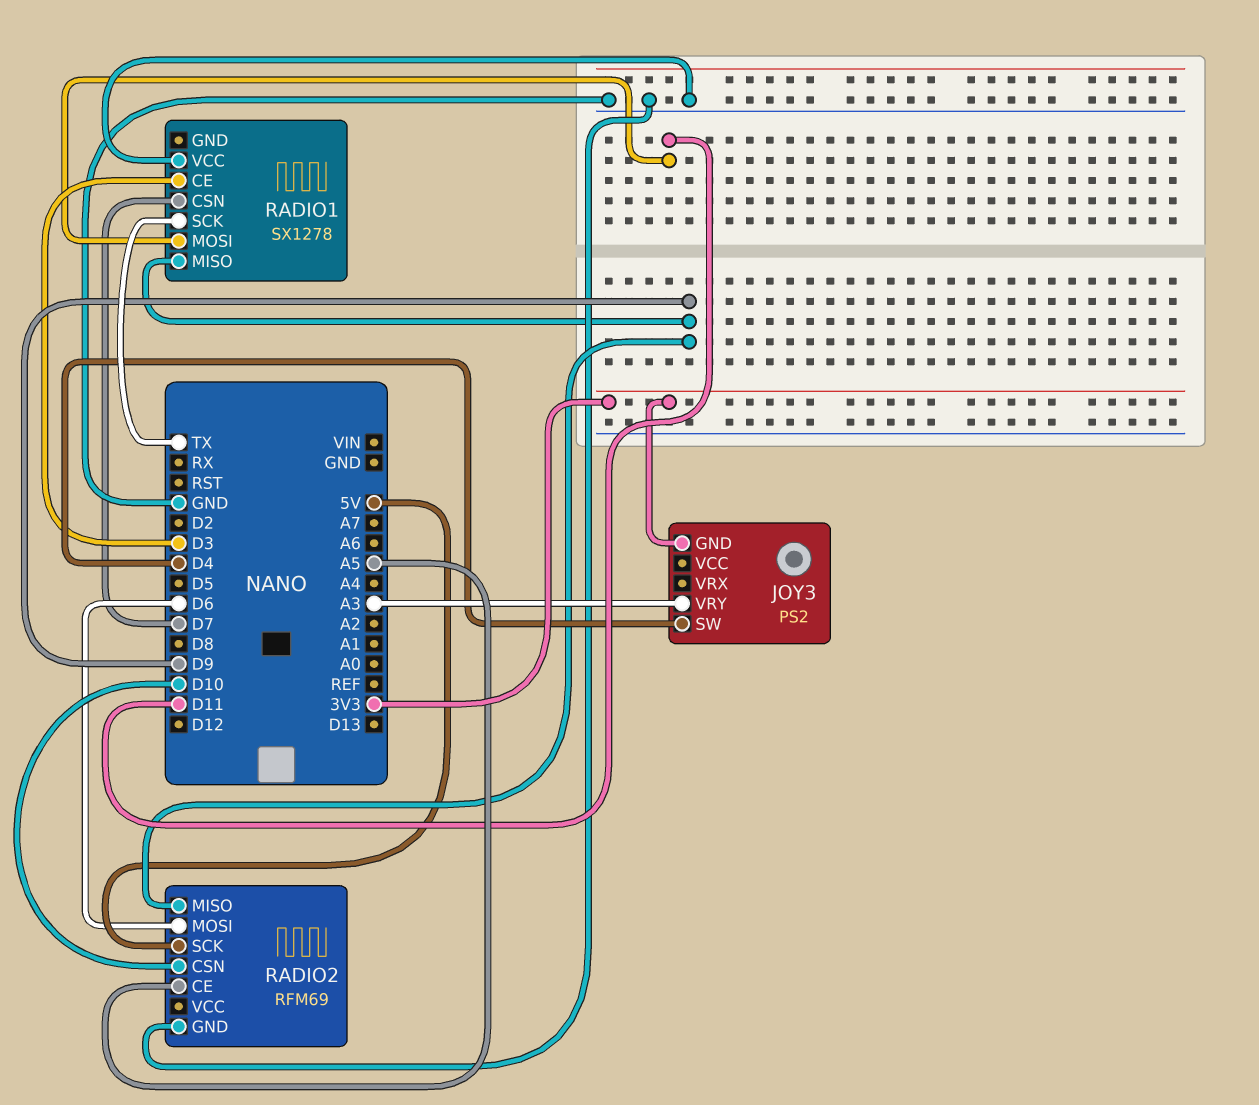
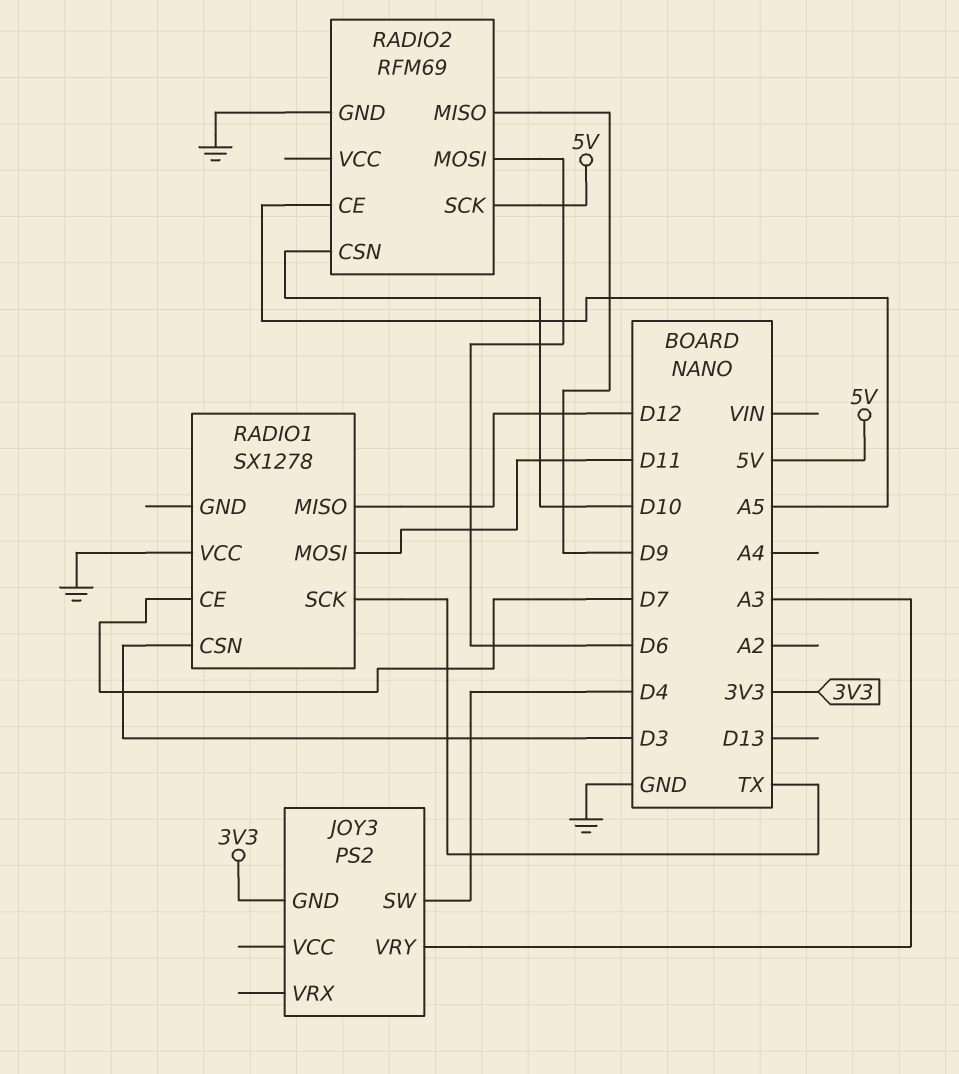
RADIO1 pin CE: D3 -> D7
RADIO1 pin CSN: D7 -> D3
RADIO1 pin MISO: D9 -> D12

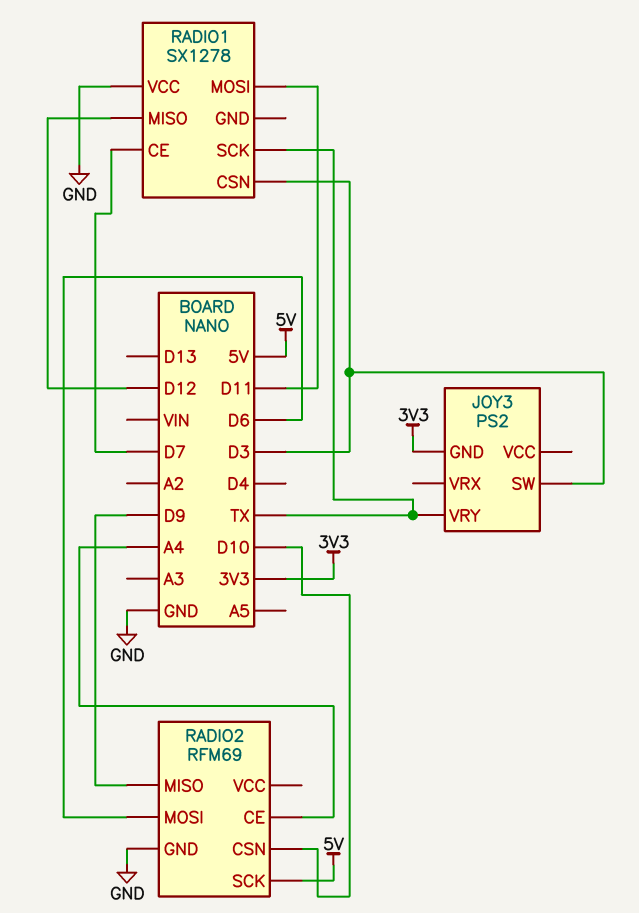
JOY3 pin SW: D4 -> D3
JOY3 pin VRY: A3 -> TX
RADIO2 pin CE: A5 -> A4

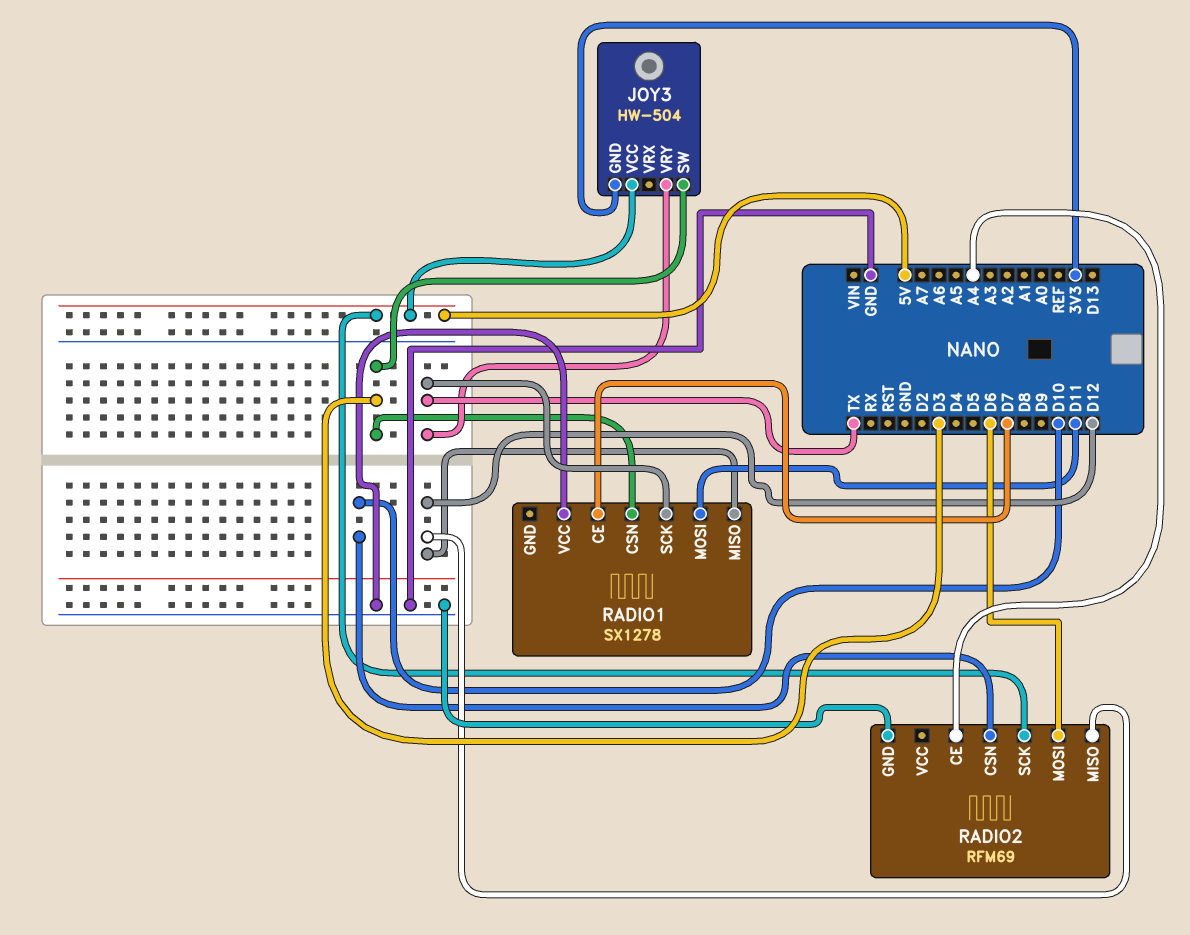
JOY3: PS2 -> HW-504
JOY3 pin VCC: none -> 5V
RADIO2 pin MISO: D9 -> D12

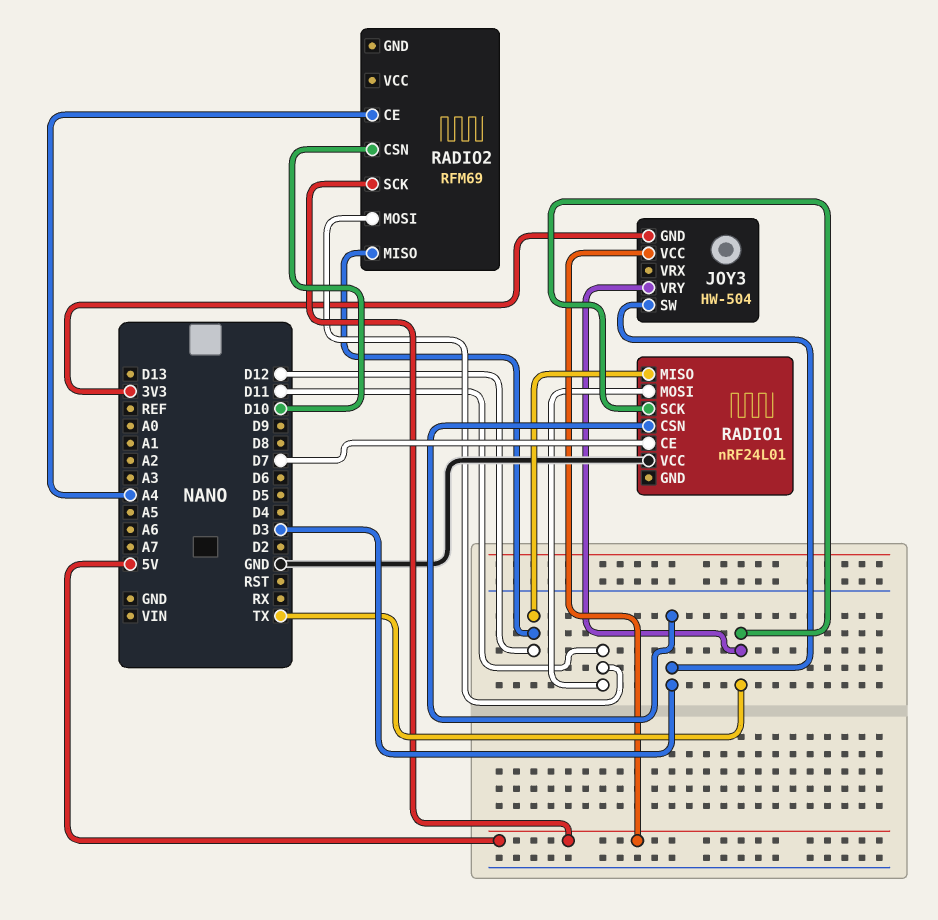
RADIO1: SX1278 -> nRF24L01
RADIO2 pin GND: GND -> none
RADIO2 pin MOSI: D6 -> D11

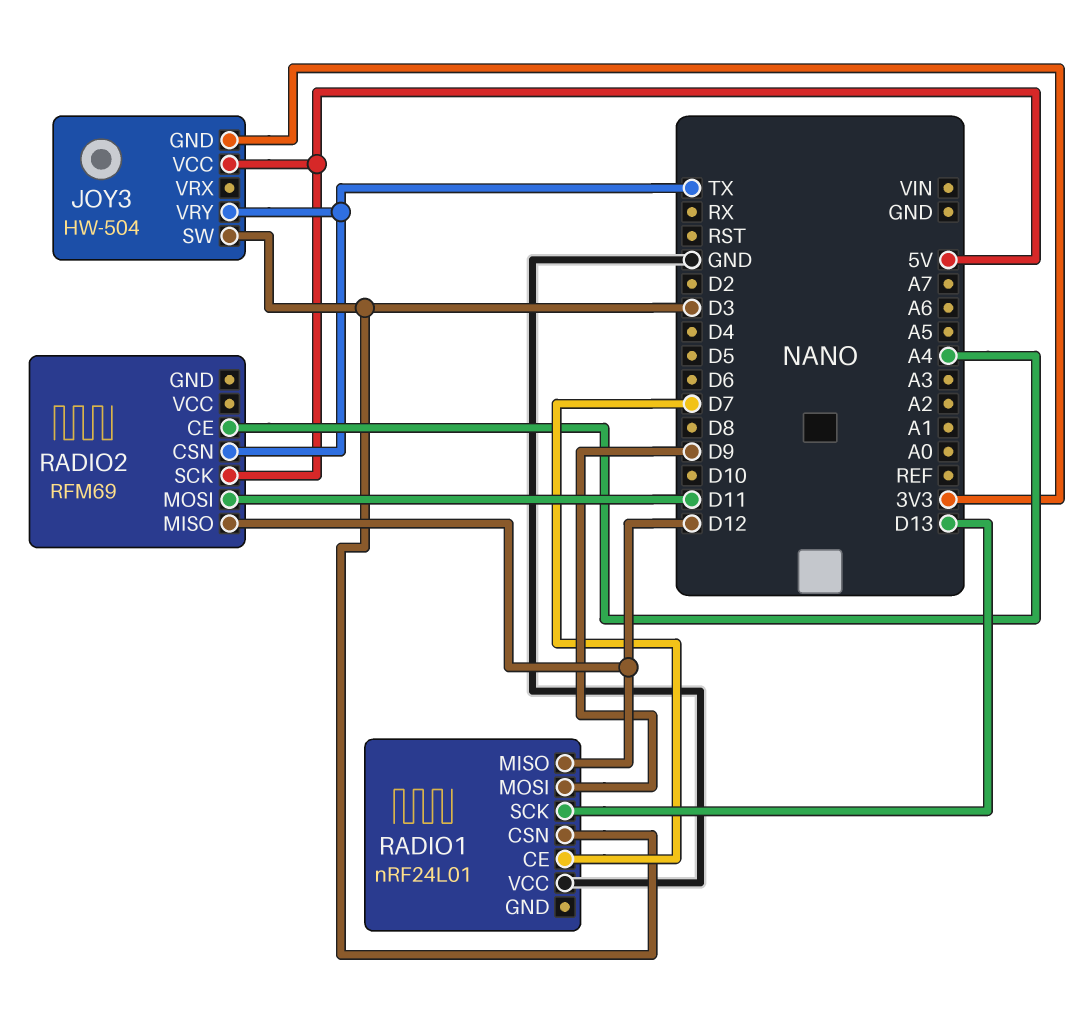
RADIO1 pin MOSI: D11 -> D9
RADIO1 pin SCK: TX -> D13
RADIO2 pin CSN: D10 -> TX

